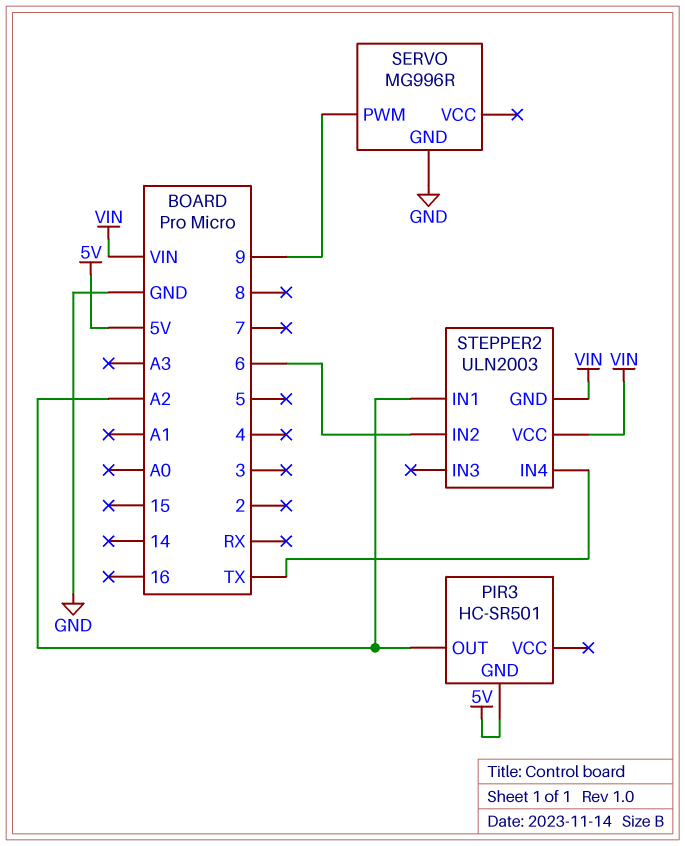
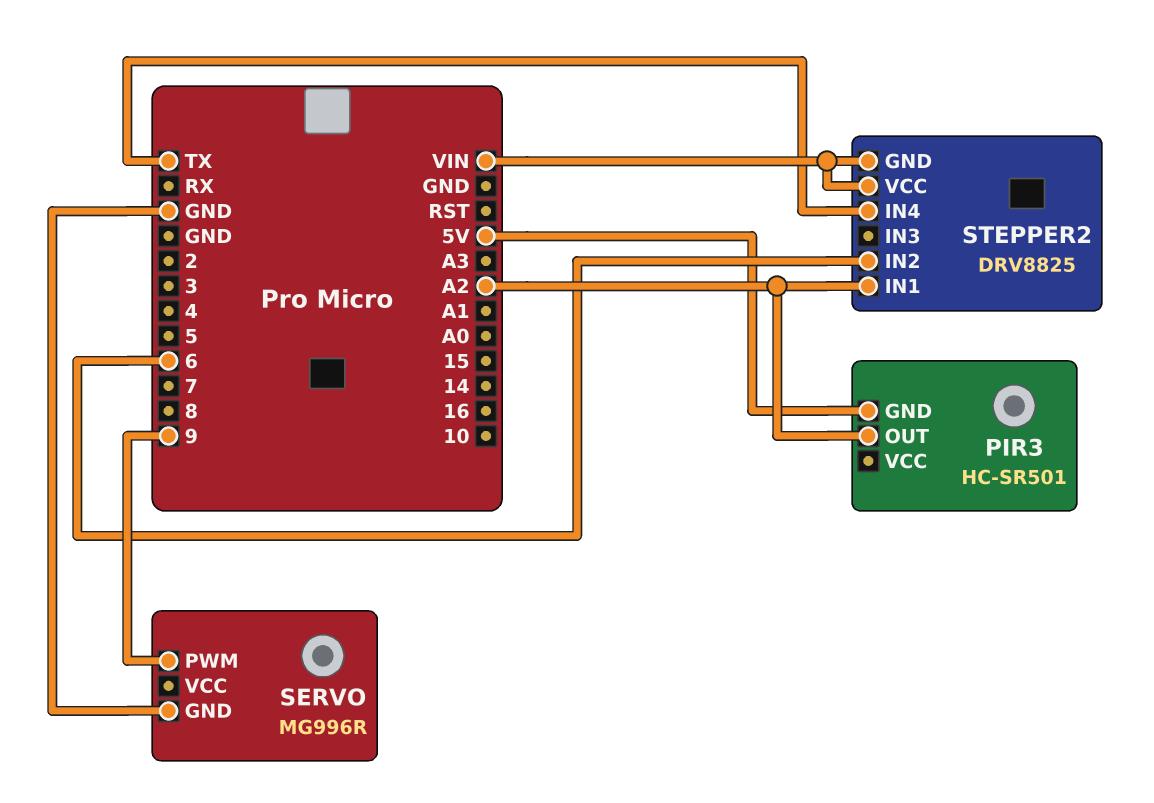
STEPPER2: ULN2003 -> DRV8825

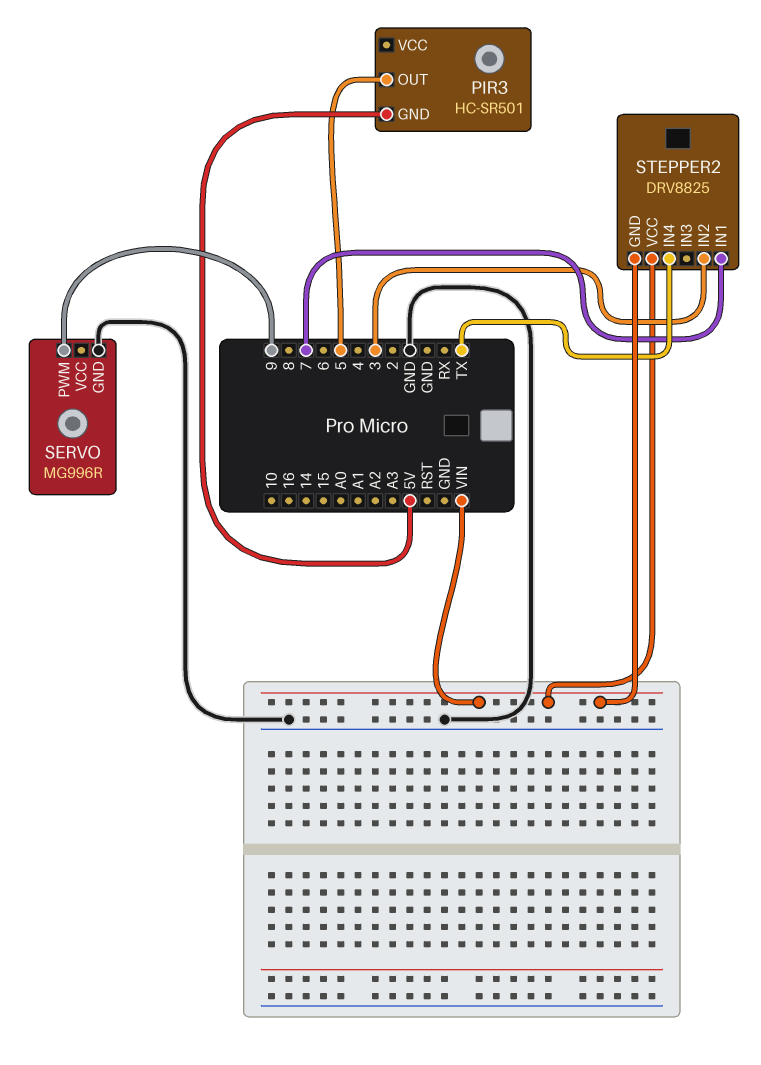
PIR3 pin OUT: A2 -> 5
STEPPER2 pin IN1: A2 -> 7
STEPPER2 pin IN2: 6 -> 3

